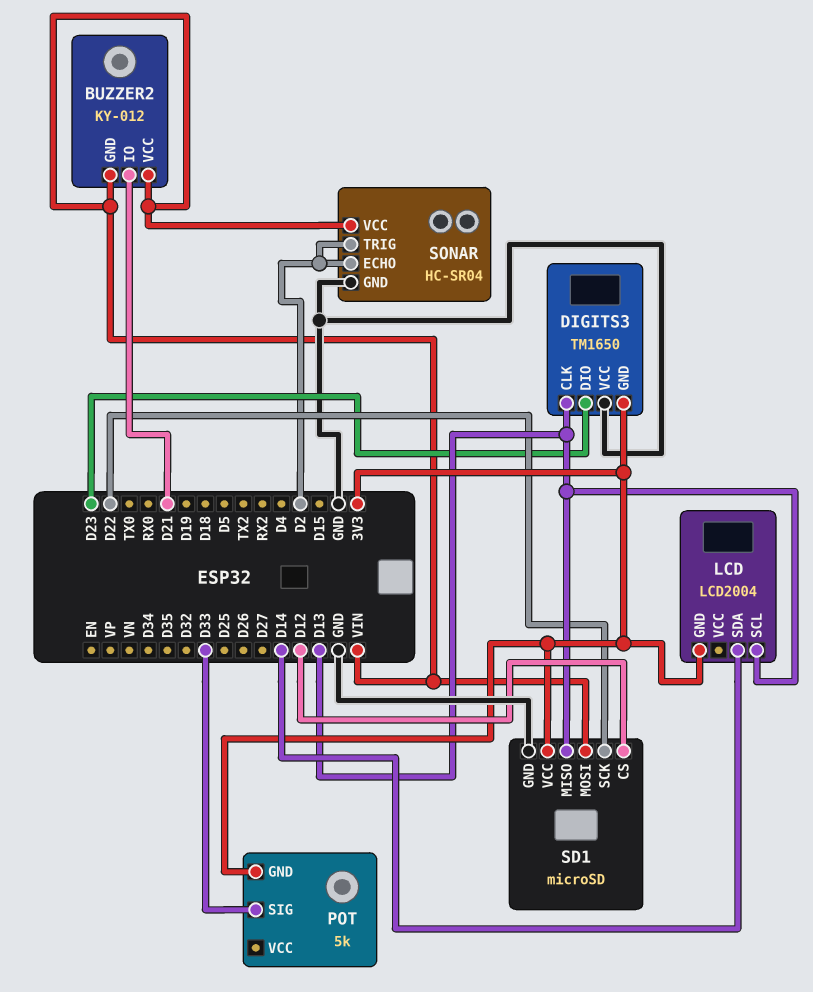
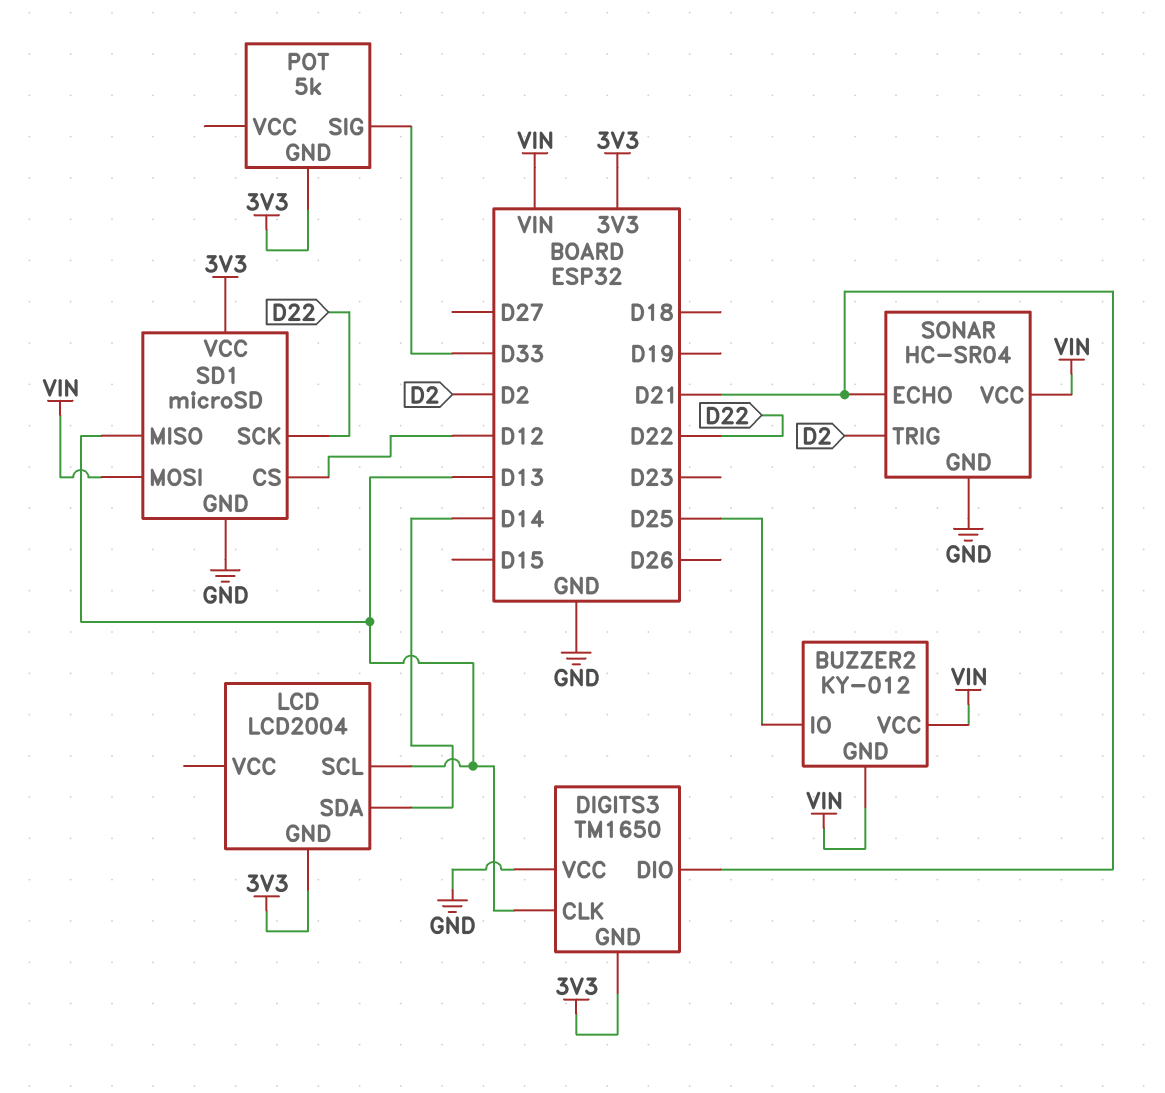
BUZZER2 pin IO: D21 -> D25
DIGITS3 pin DIO: D23 -> D21
SONAR pin ECHO: D2 -> D21

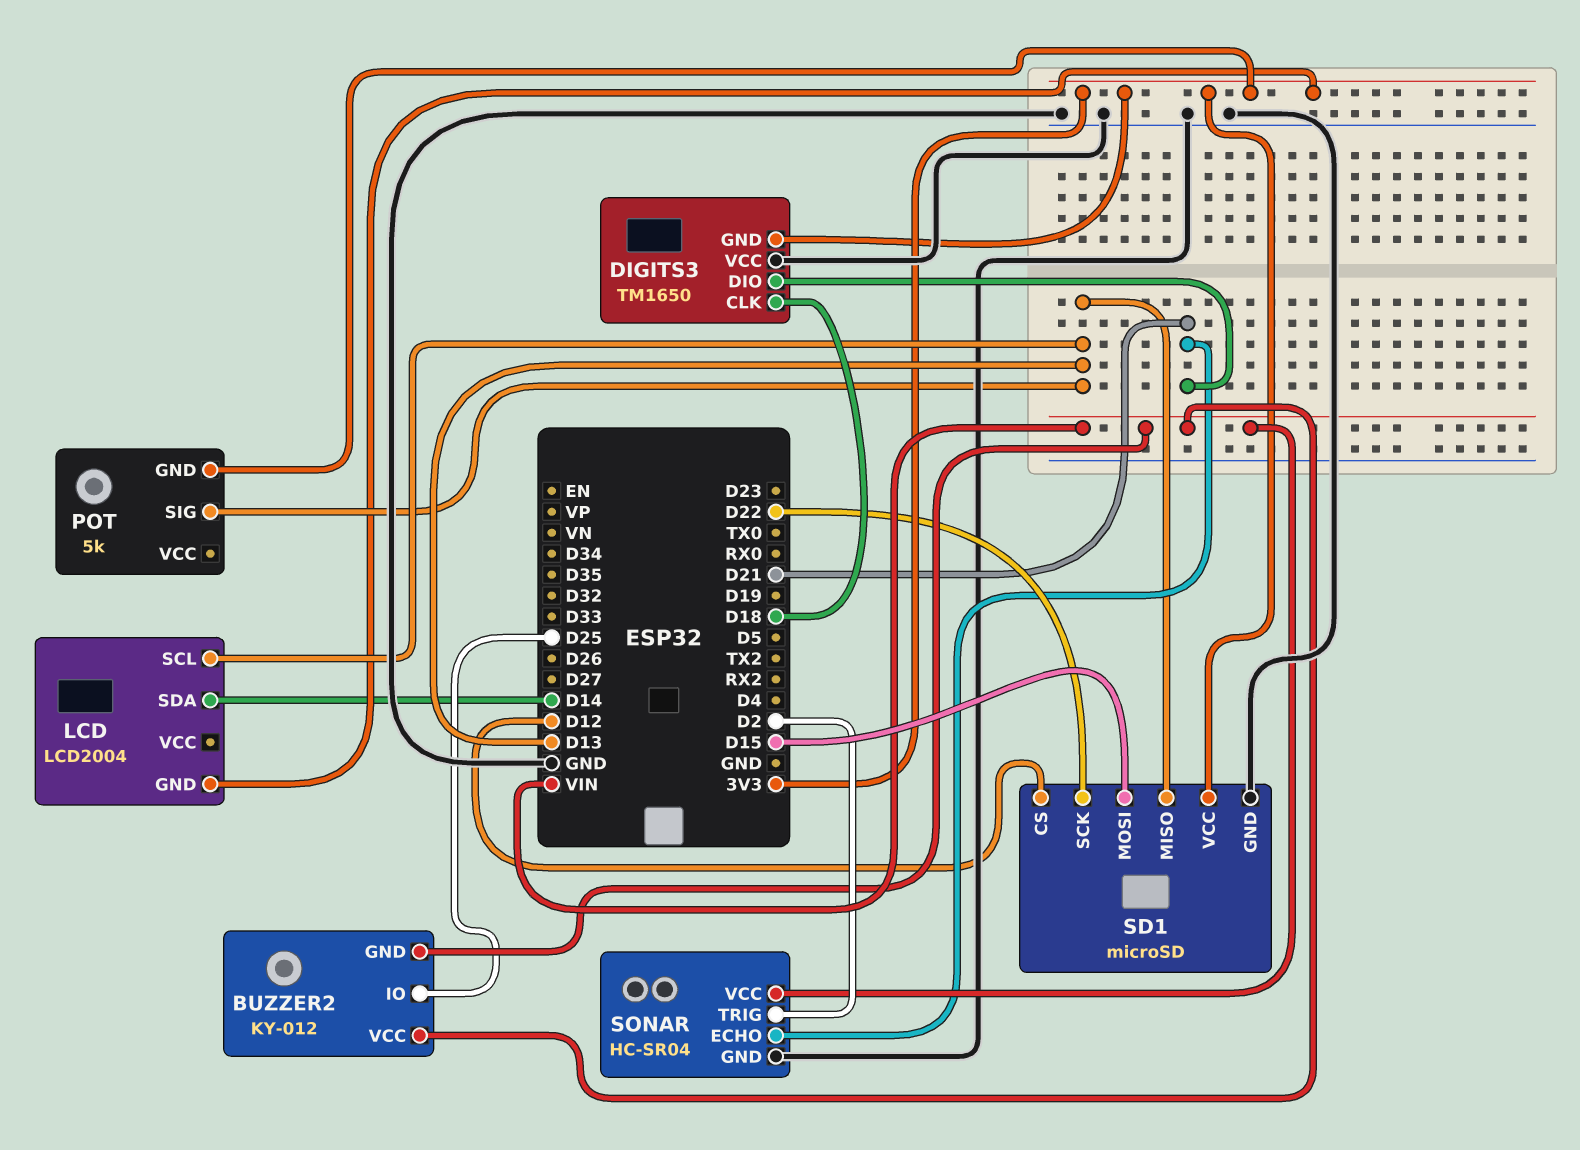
DIGITS3 pin CLK: D13 -> D18
POT pin SIG: D33 -> D13
SD1 pin MOSI: VIN -> D15

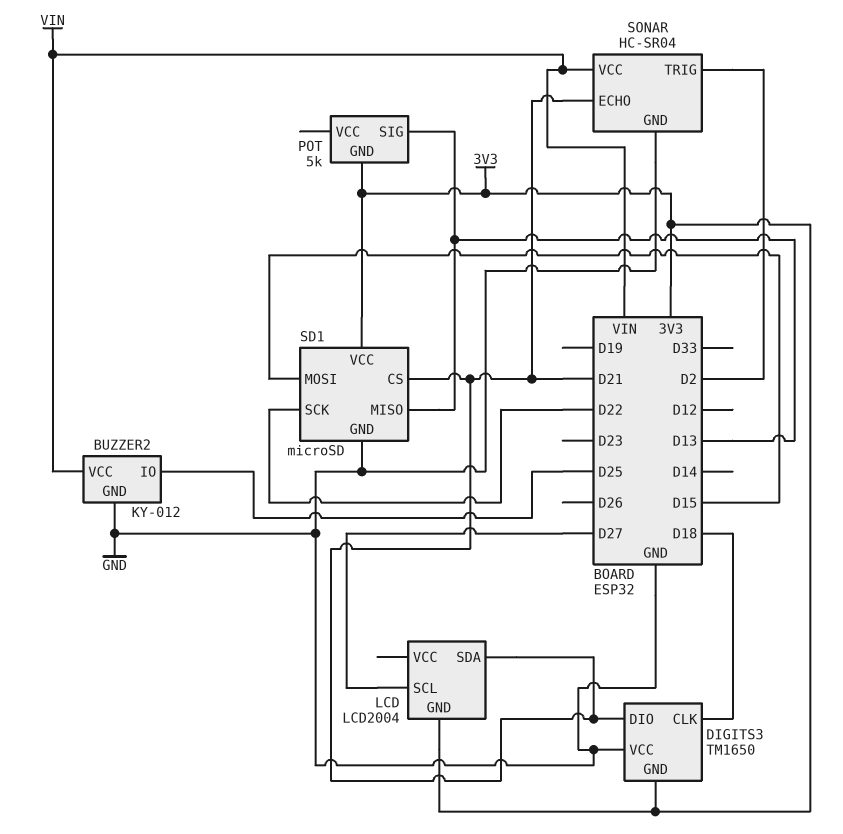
BUZZER2 pin GND: VIN -> GND
LCD pin SCL: D13 -> D27
LCD pin SDA: D14 -> D21
SD1 pin CS: D12 -> D21

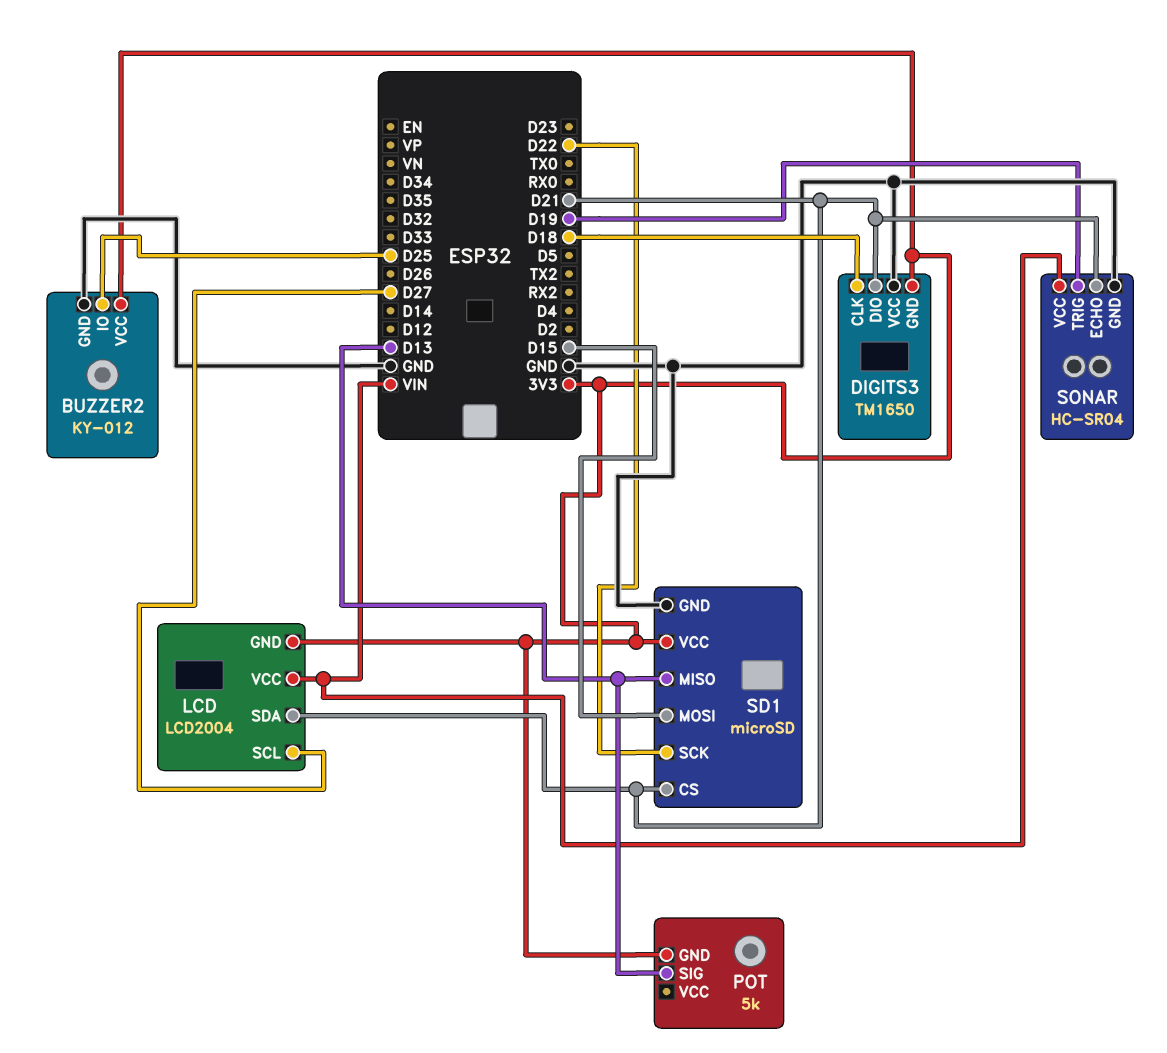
BUZZER2 pin VCC: VIN -> 3V3
LCD pin VCC: none -> VIN
SONAR pin TRIG: D2 -> D19

